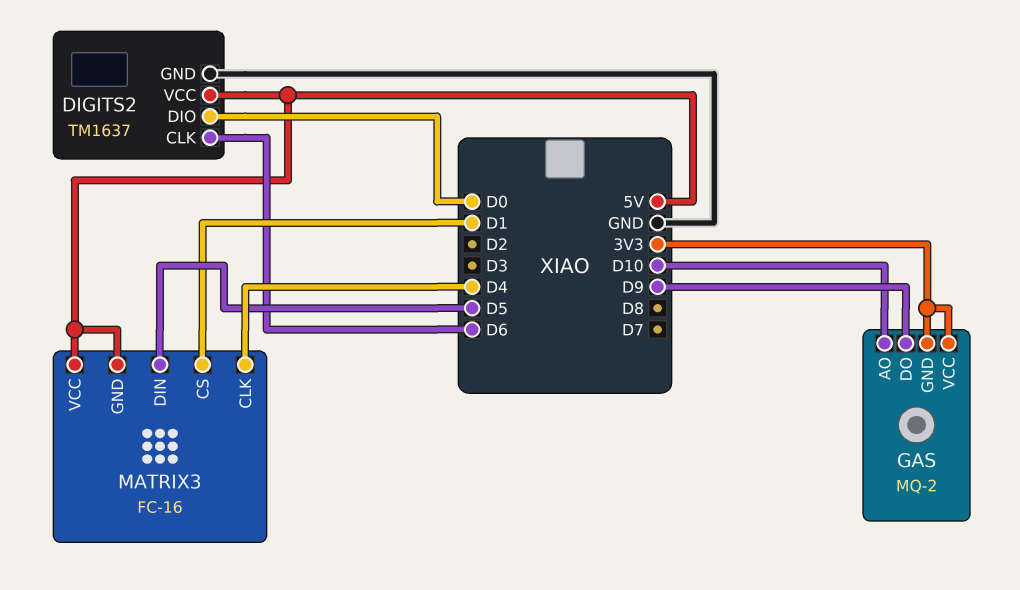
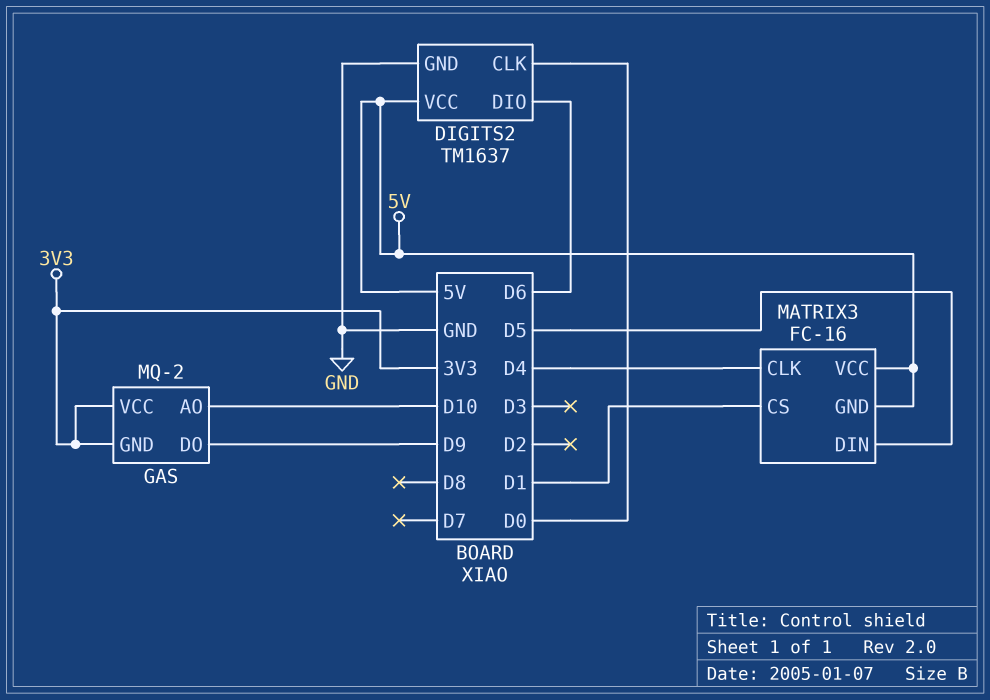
DIGITS2 pin CLK: D6 -> D0
DIGITS2 pin DIO: D0 -> D6

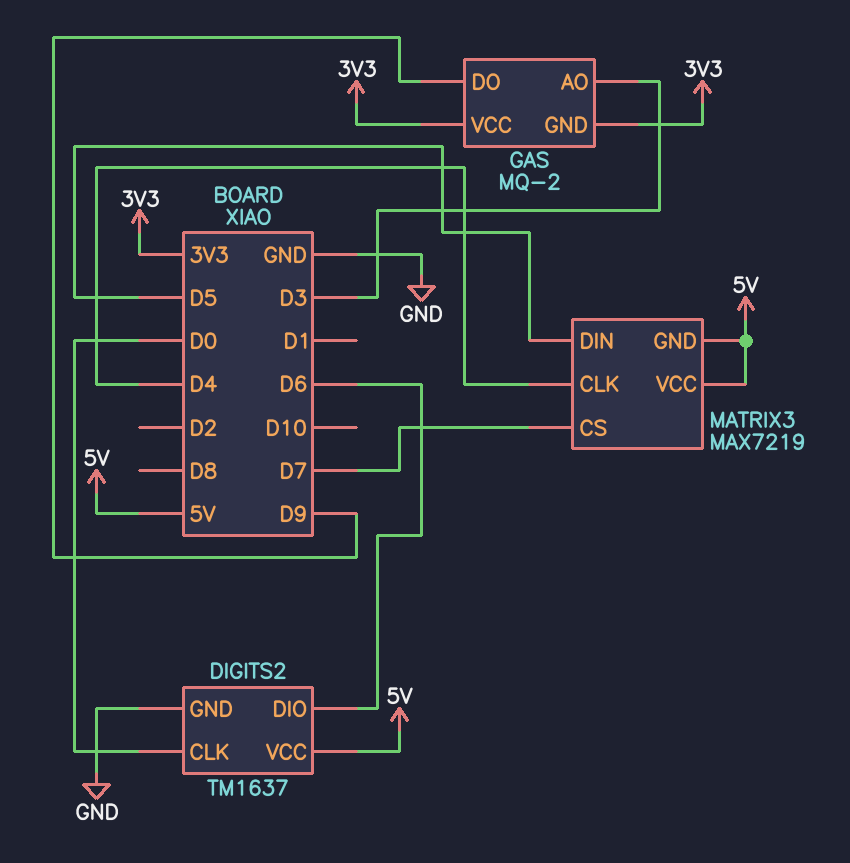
GAS pin AO: D10 -> D3
MATRIX3: FC-16 -> MAX7219
MATRIX3 pin CS: D1 -> D7

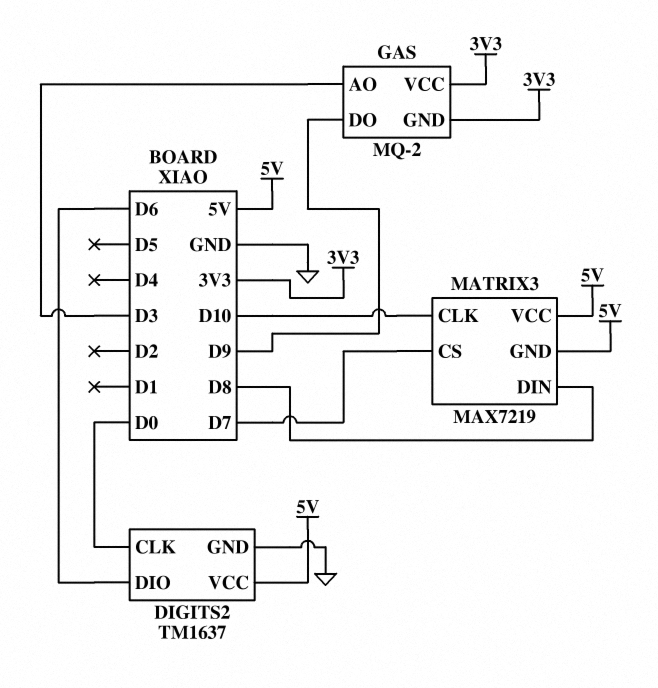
MATRIX3 pin CLK: D4 -> D10
MATRIX3 pin DIN: D5 -> D8

